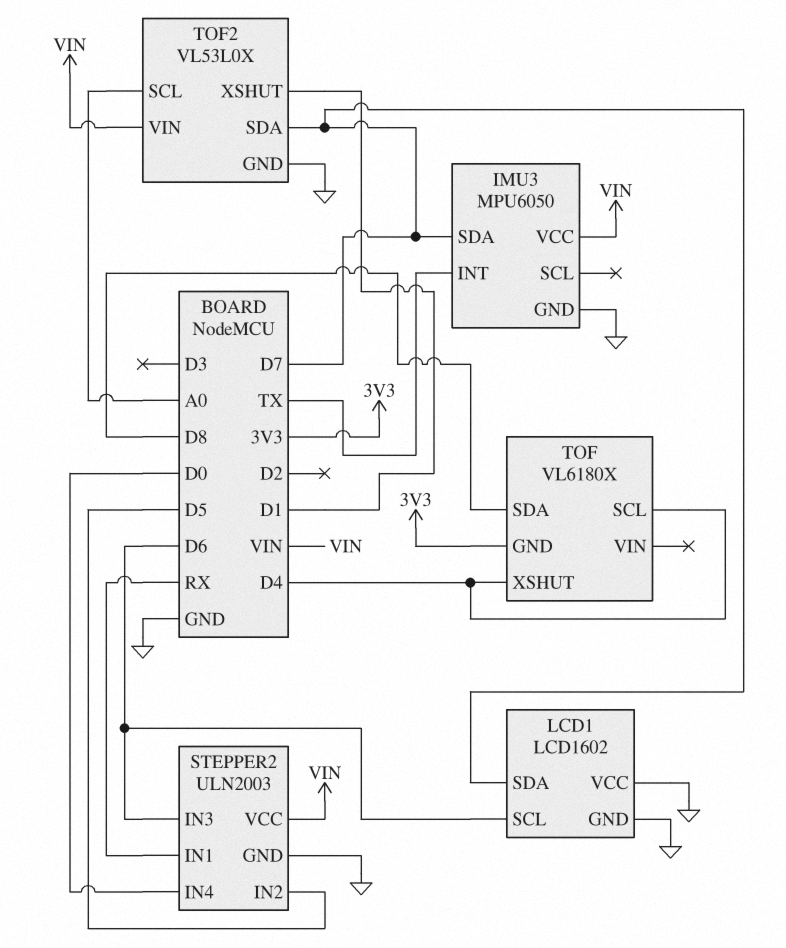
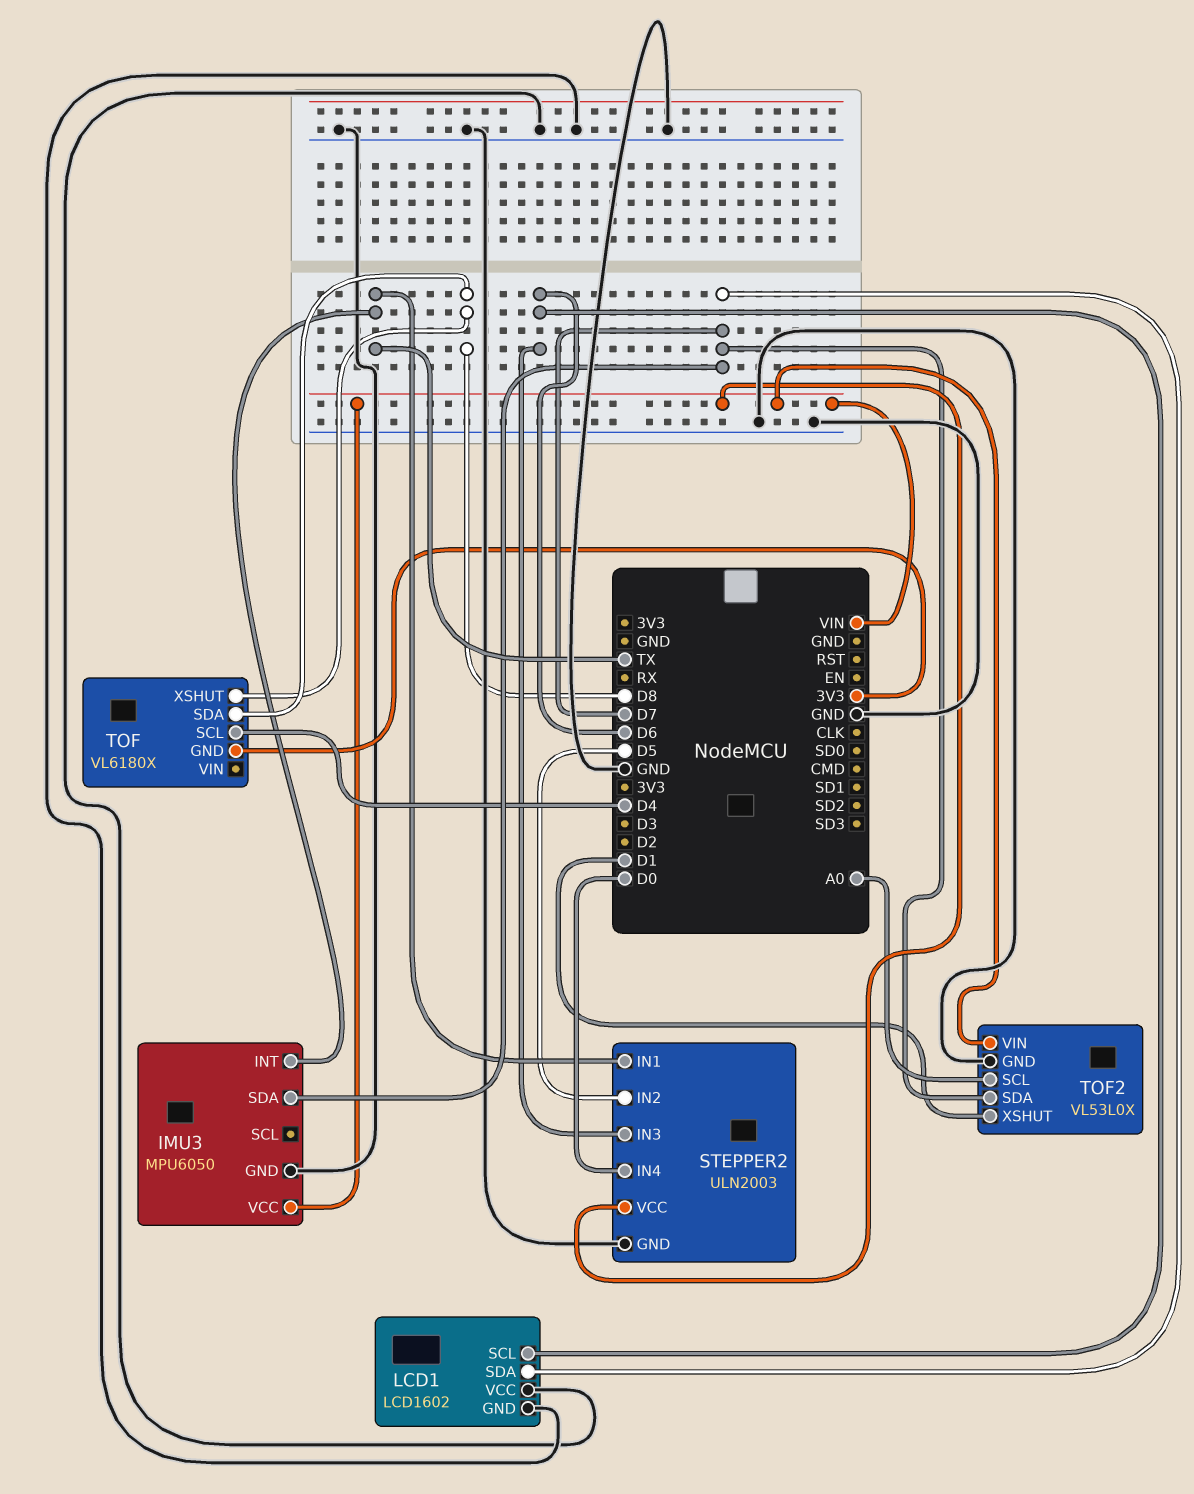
STEPPER2 pin IN1: RX -> TX
TOF pin XSHUT: D4 -> D8

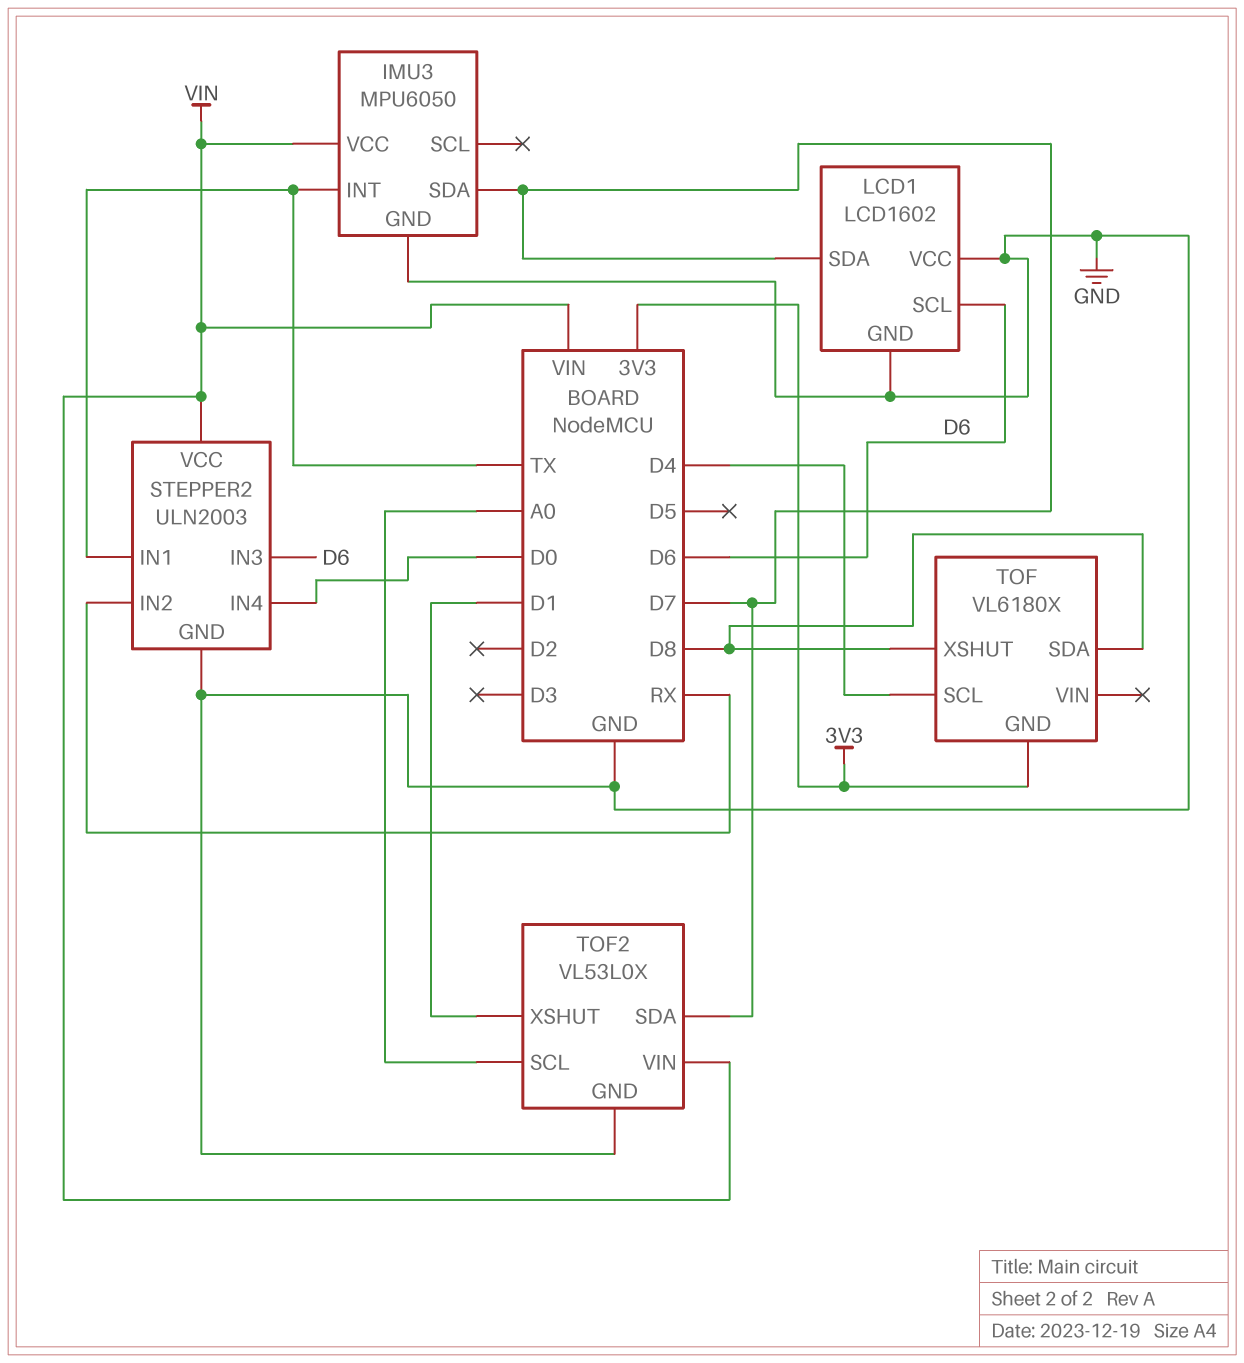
STEPPER2 pin IN2: D5 -> RX

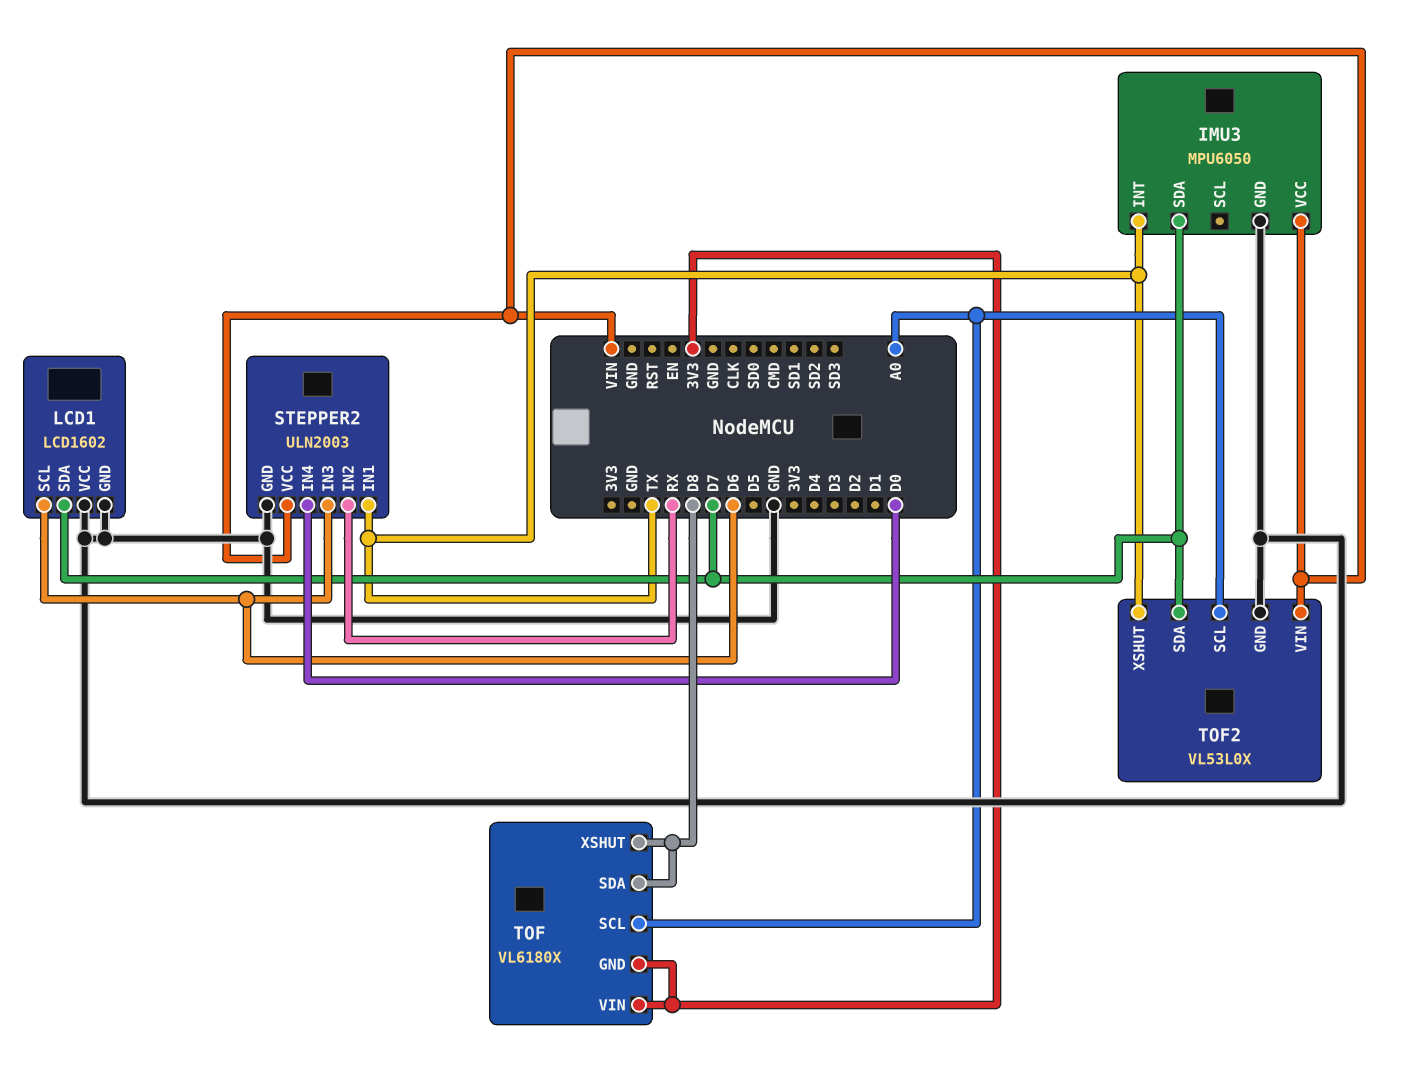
TOF pin SCL: D4 -> A0
TOF pin VIN: none -> 3V3
TOF2 pin XSHUT: D1 -> TX

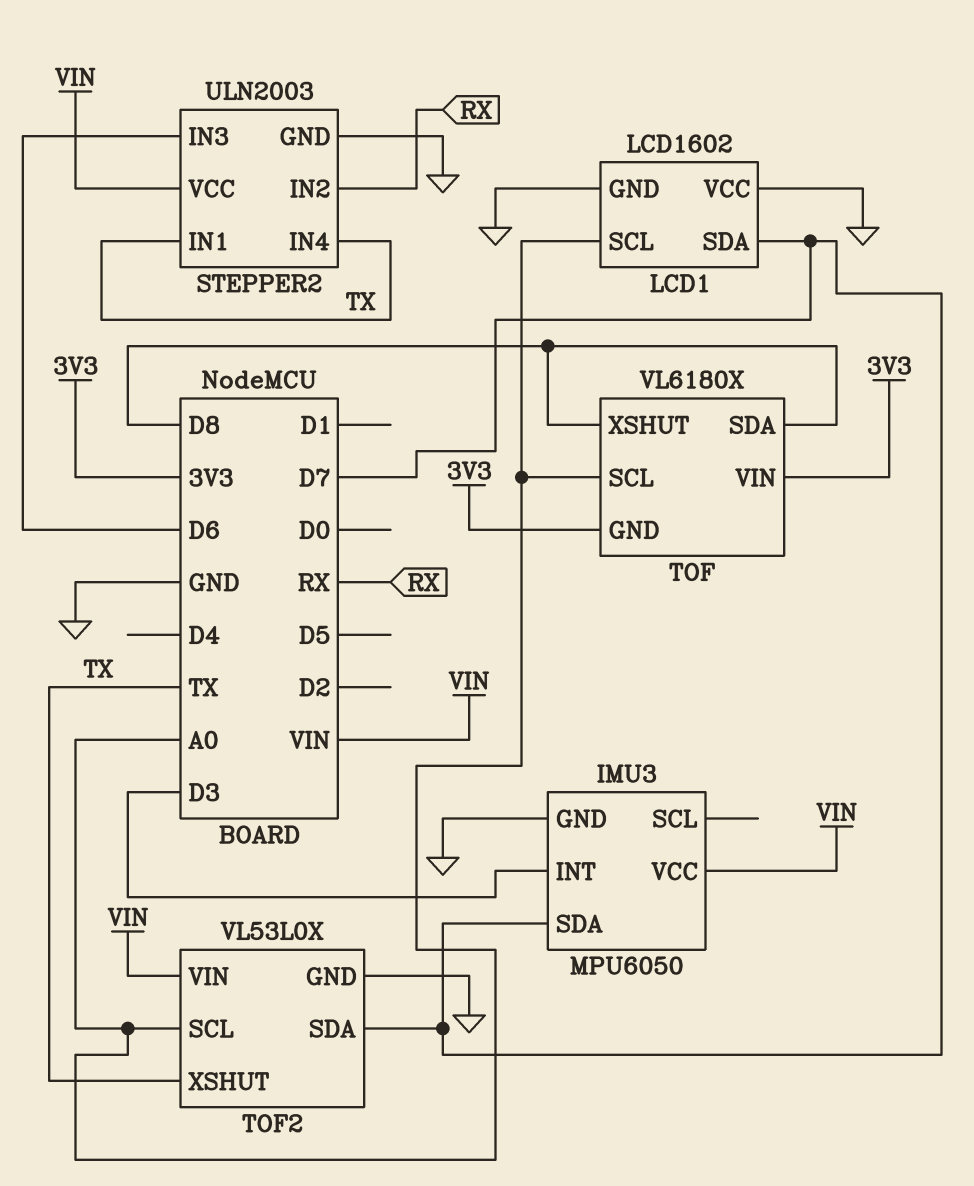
IMU3 pin INT: TX -> D3
LCD1 pin SCL: D6 -> A0
STEPPER2 pin IN4: D0 -> TX

